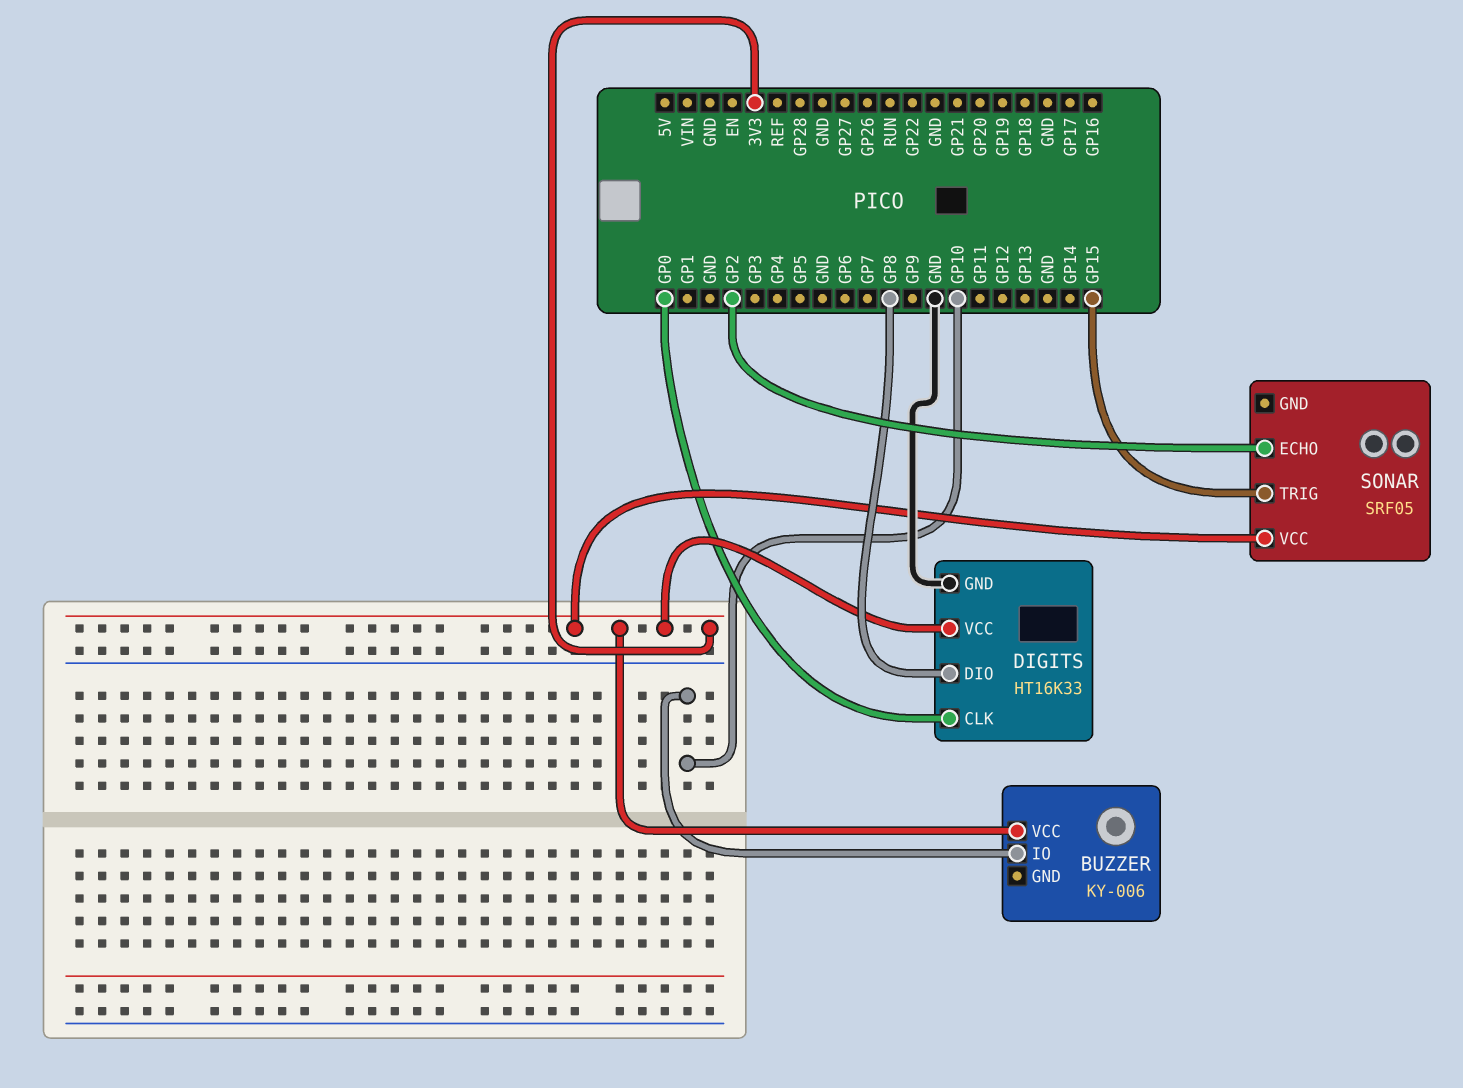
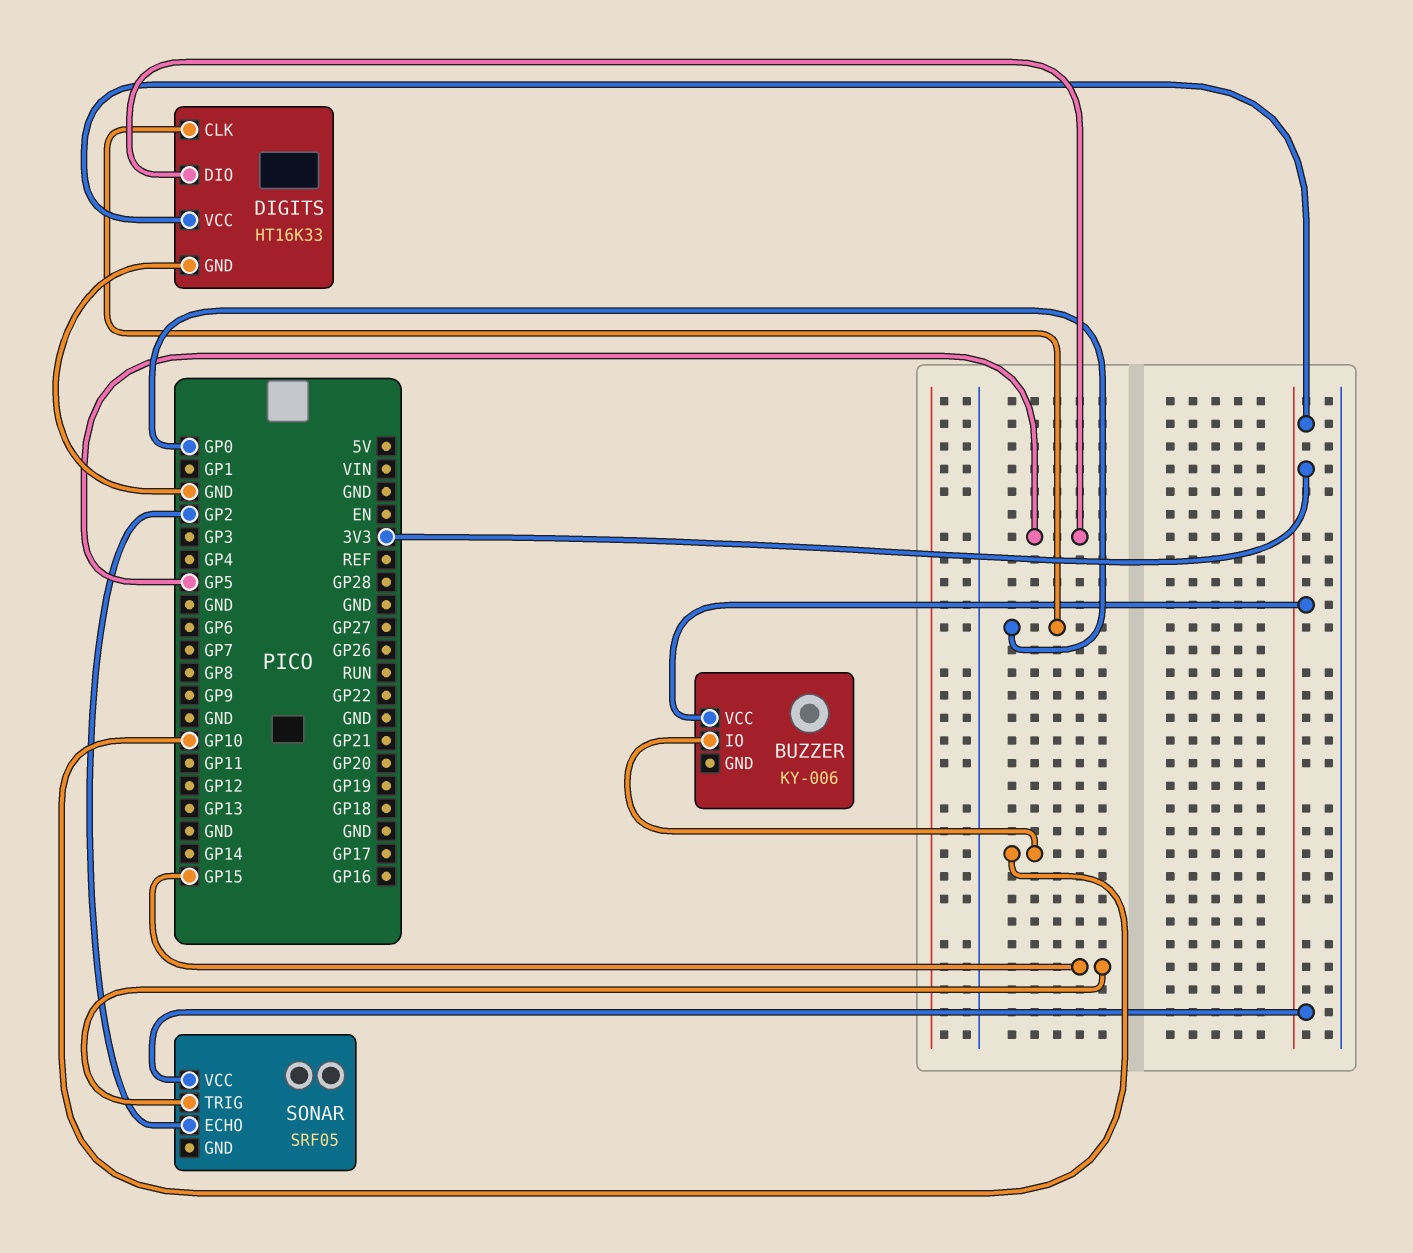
DIGITS pin DIO: GP8 -> GP5

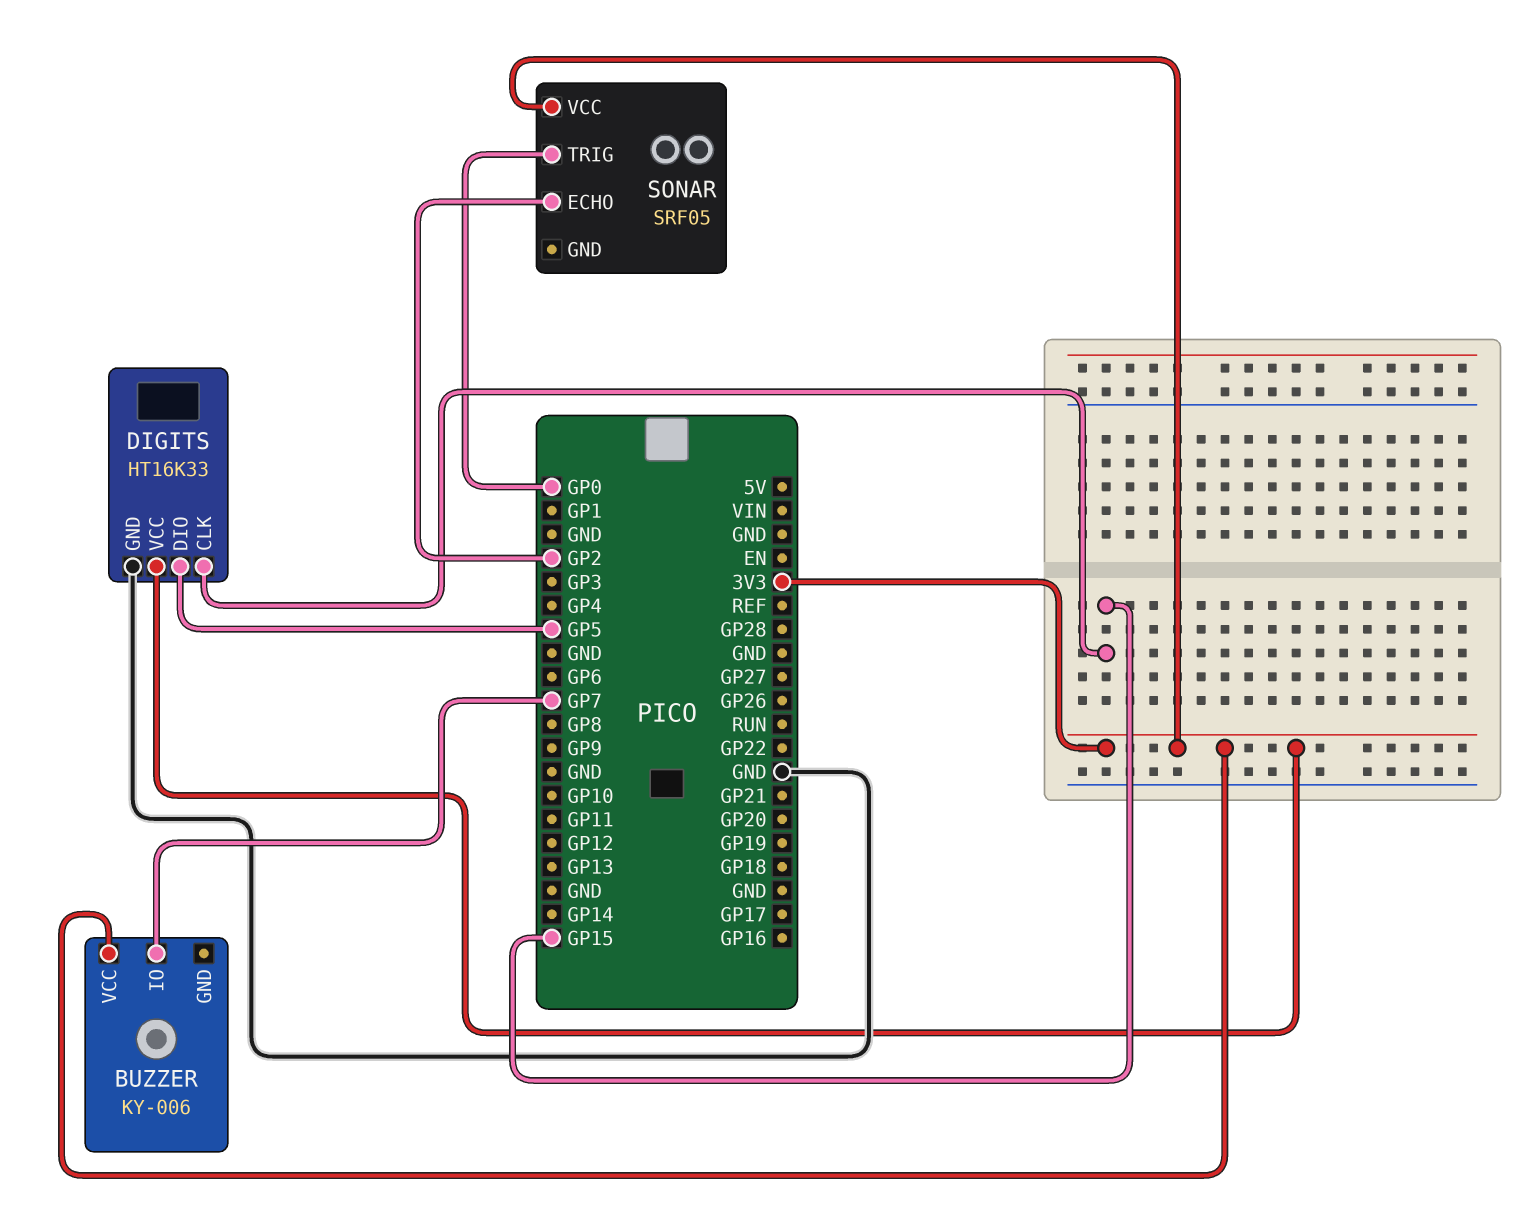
BUZZER pin IO: GP10 -> GP7
DIGITS pin CLK: GP0 -> GP15
SONAR pin TRIG: GP15 -> GP0

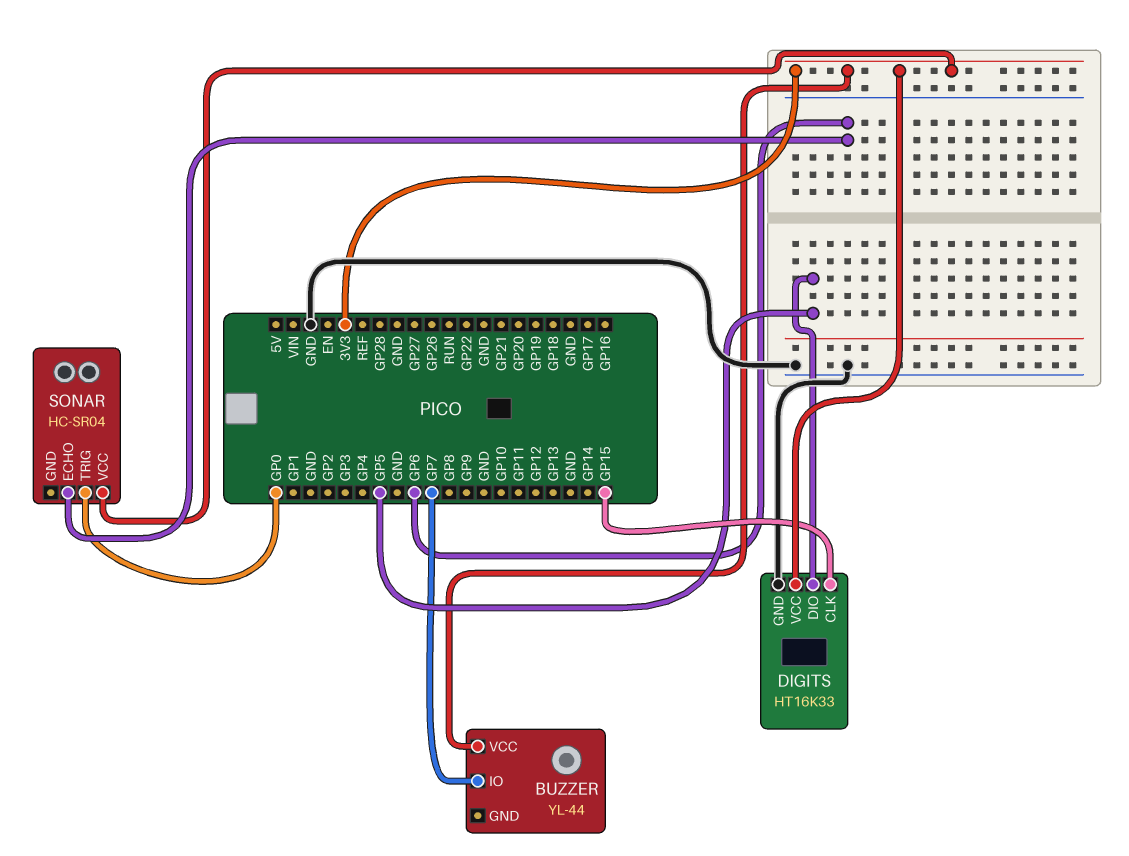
BUZZER: KY-006 -> YL-44
SONAR: SRF05 -> HC-SR04
SONAR pin ECHO: GP2 -> GP6

